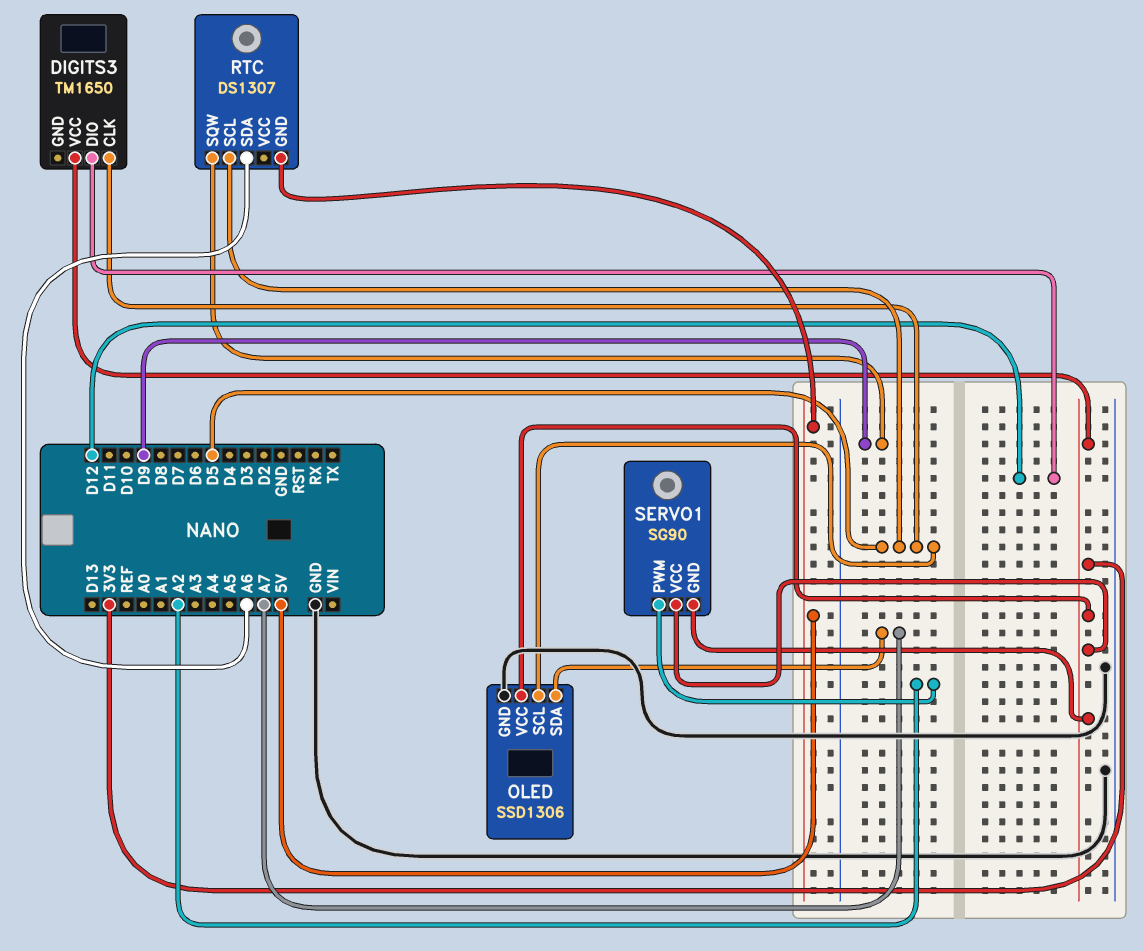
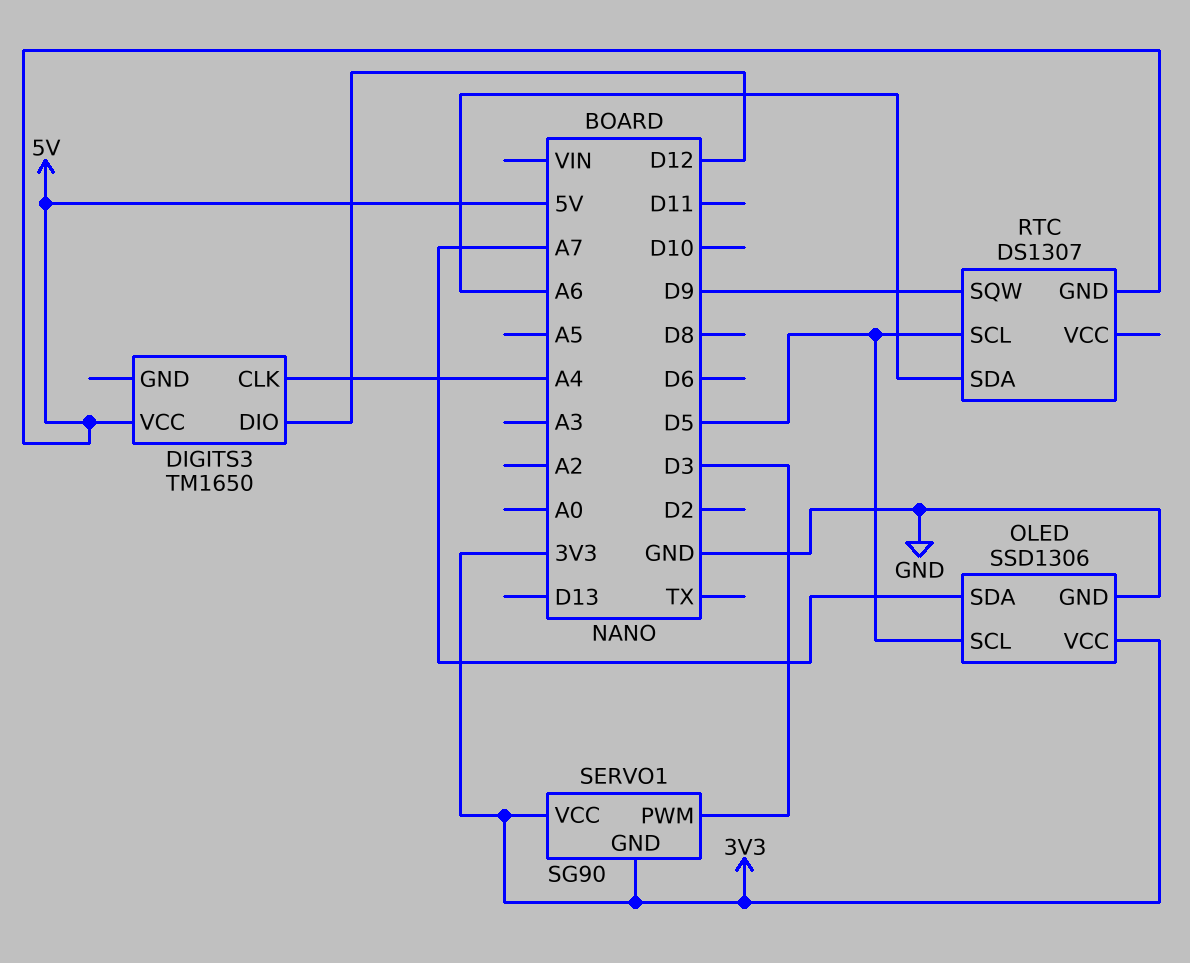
DIGITS3 pin CLK: D5 -> A4
DIGITS3 pin VCC: 3V3 -> 5V
SERVO1 pin PWM: A2 -> D3

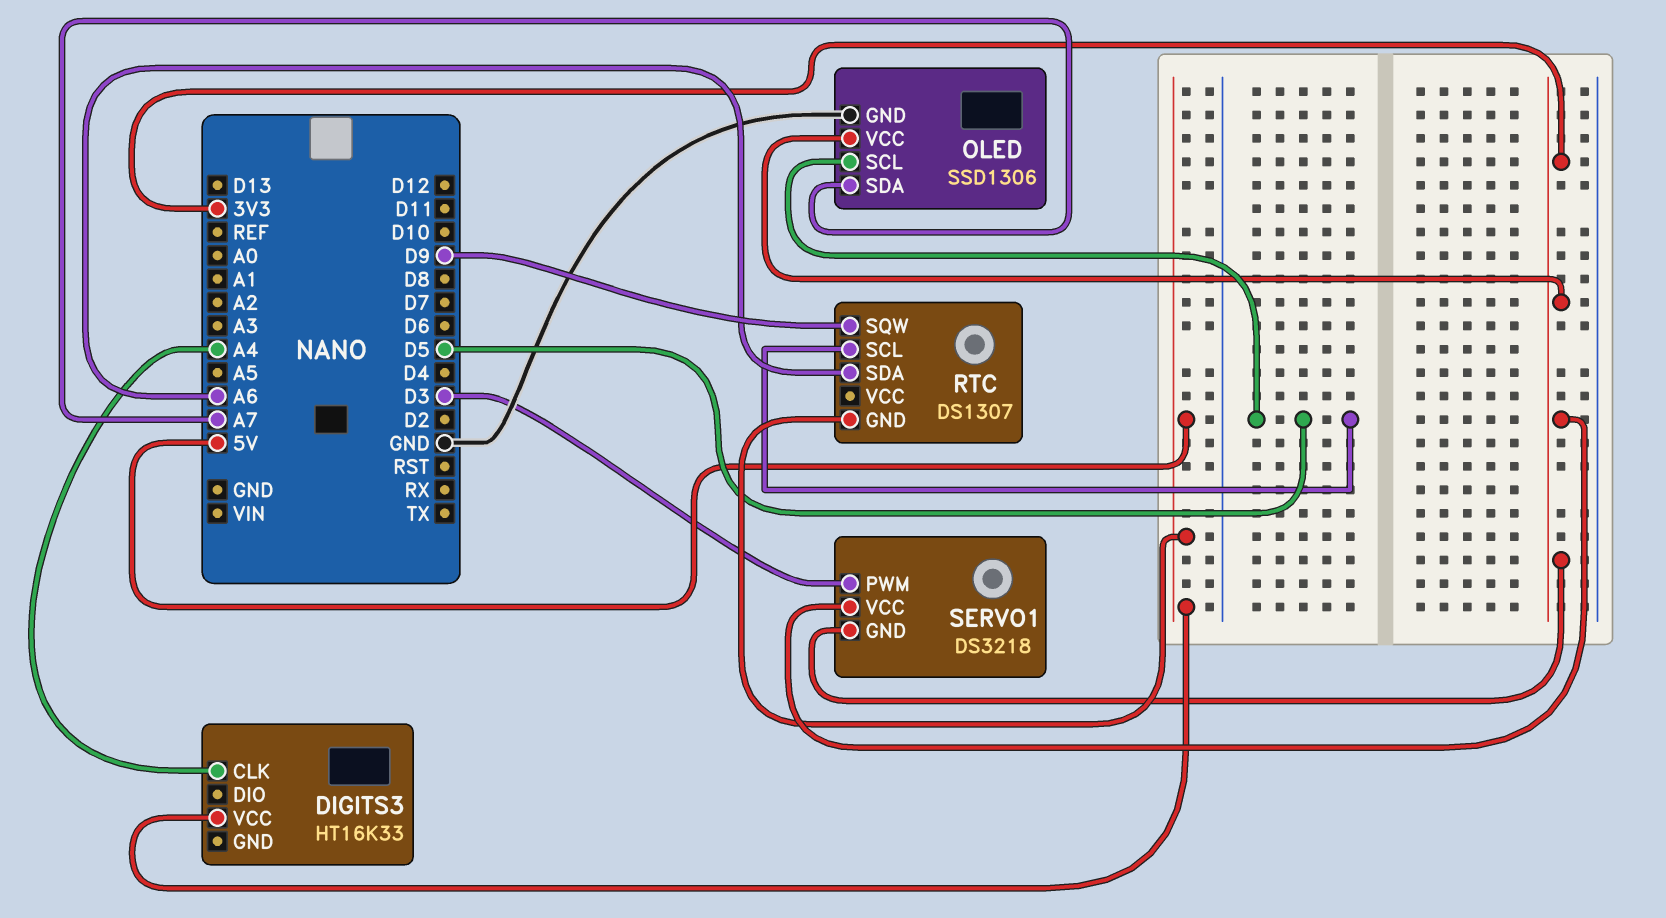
DIGITS3: TM1650 -> HT16K33
DIGITS3 pin DIO: D12 -> none
SERVO1: SG90 -> DS3218

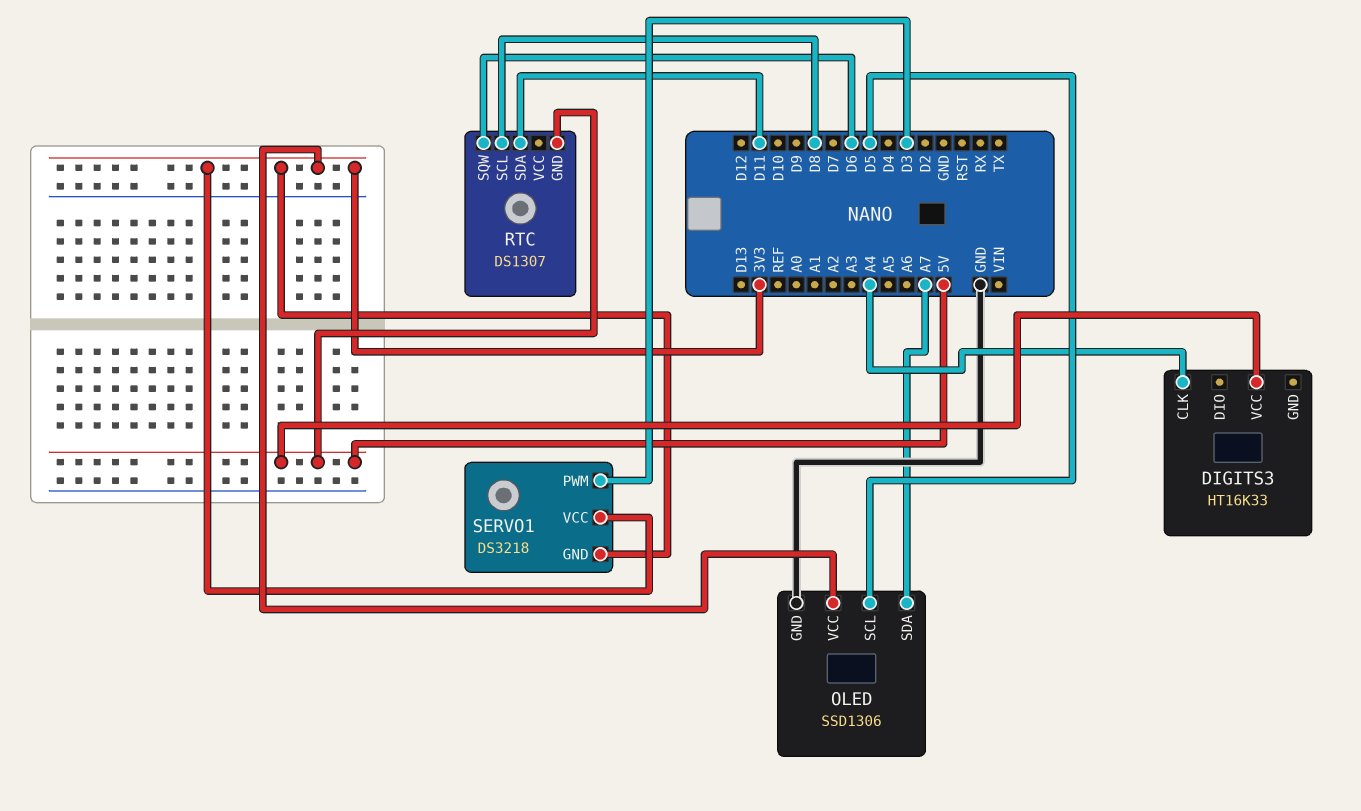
RTC pin SCL: D5 -> D8
RTC pin SDA: A6 -> D11
RTC pin SQW: D9 -> D6

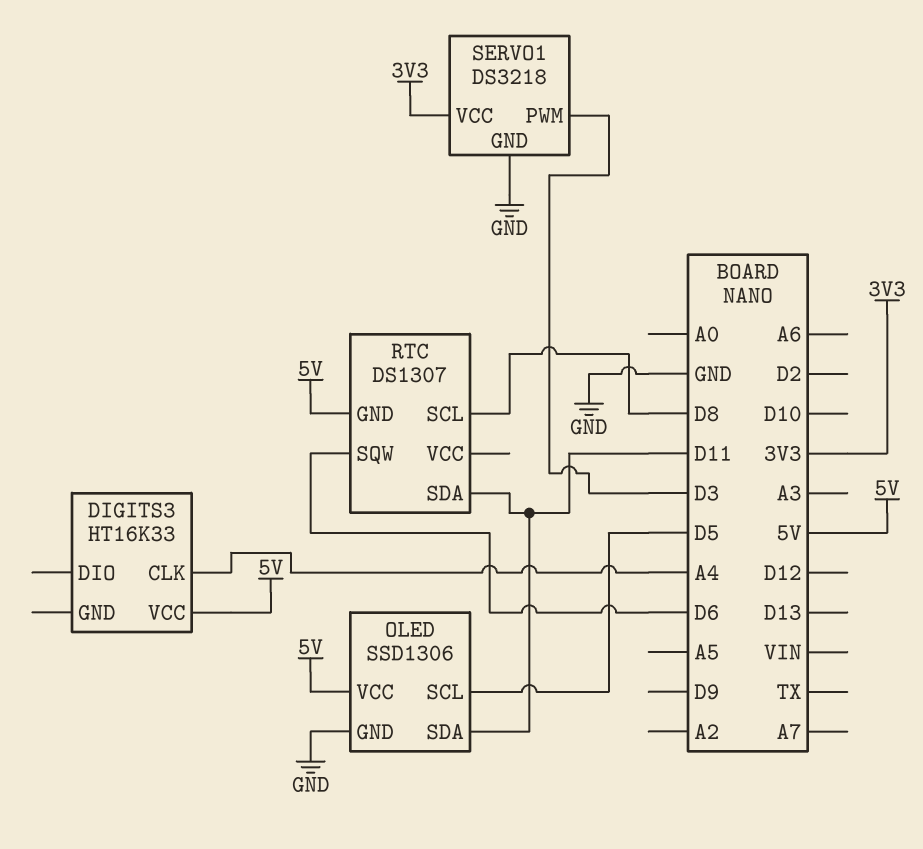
OLED pin SDA: A7 -> D11
OLED pin VCC: 3V3 -> 5V
SERVO1 pin GND: 3V3 -> GND

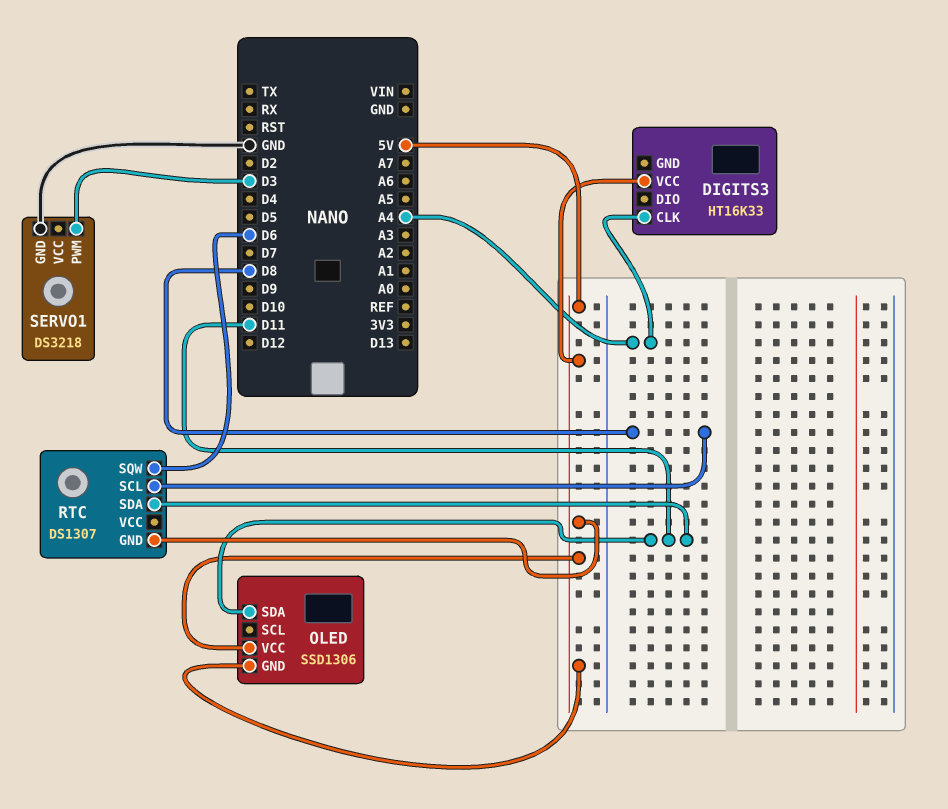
OLED pin GND: GND -> 5V
OLED pin SCL: D5 -> none
SERVO1 pin VCC: 3V3 -> none

